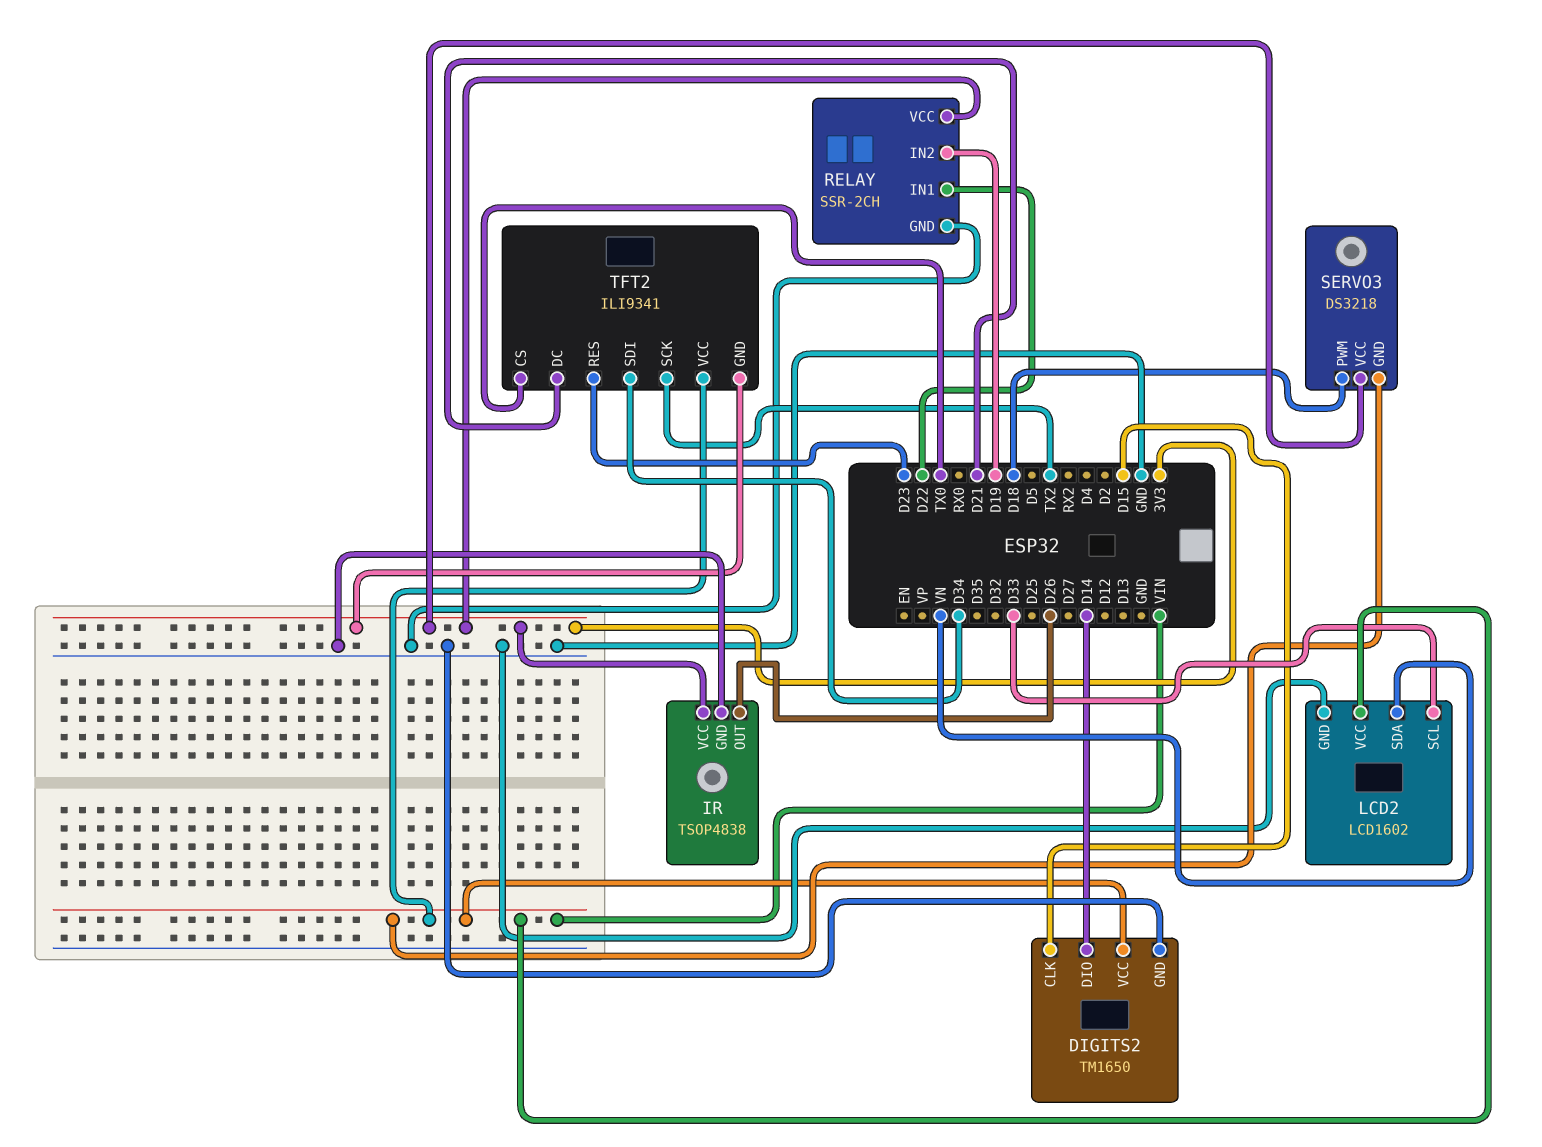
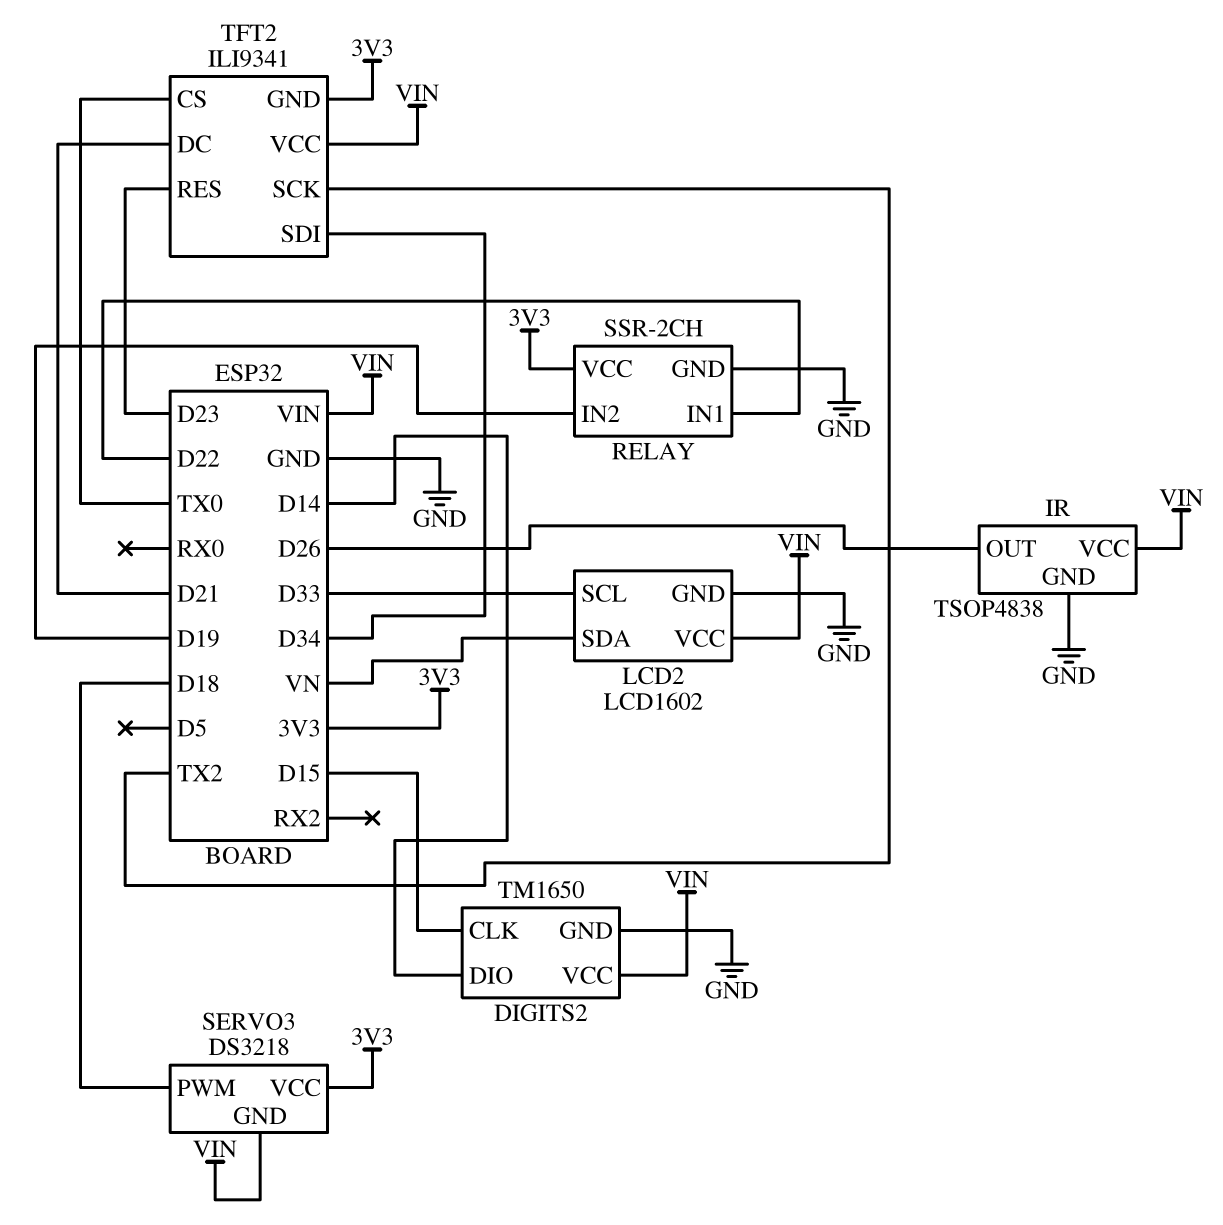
IR pin VCC: 3V3 -> VIN

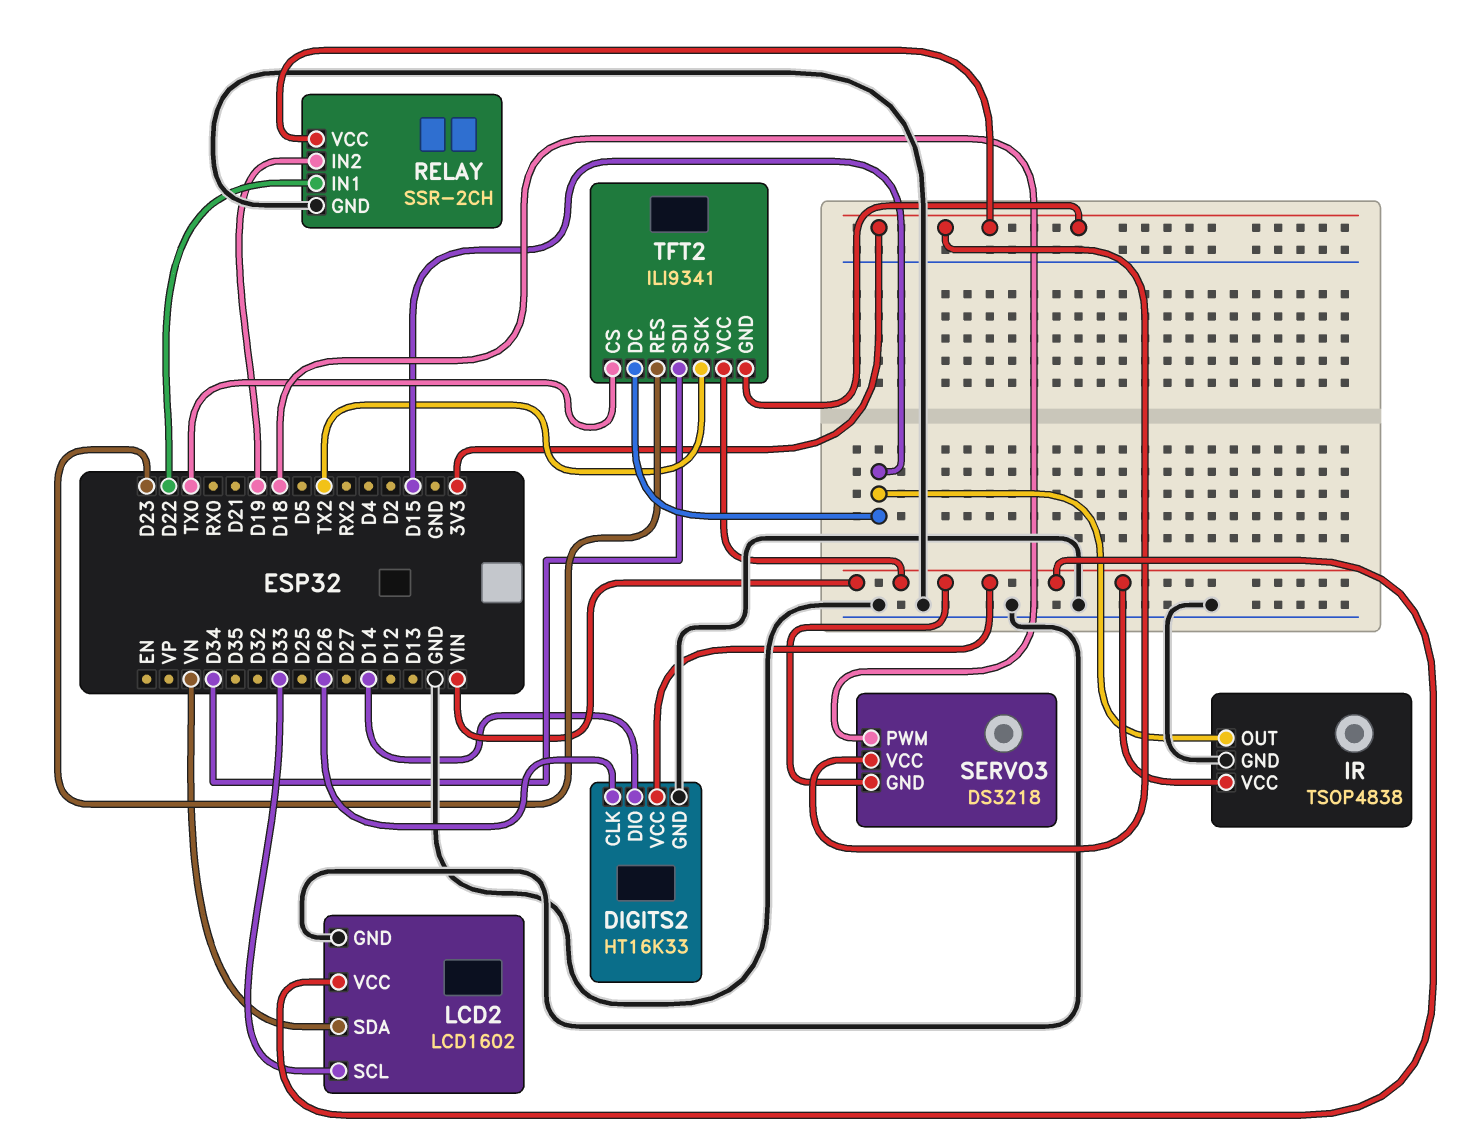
DIGITS2: TM1650 -> HT16K33
DIGITS2 pin CLK: D15 -> D26
IR pin OUT: D26 -> D15
TFT2 pin DC: D21 -> D15

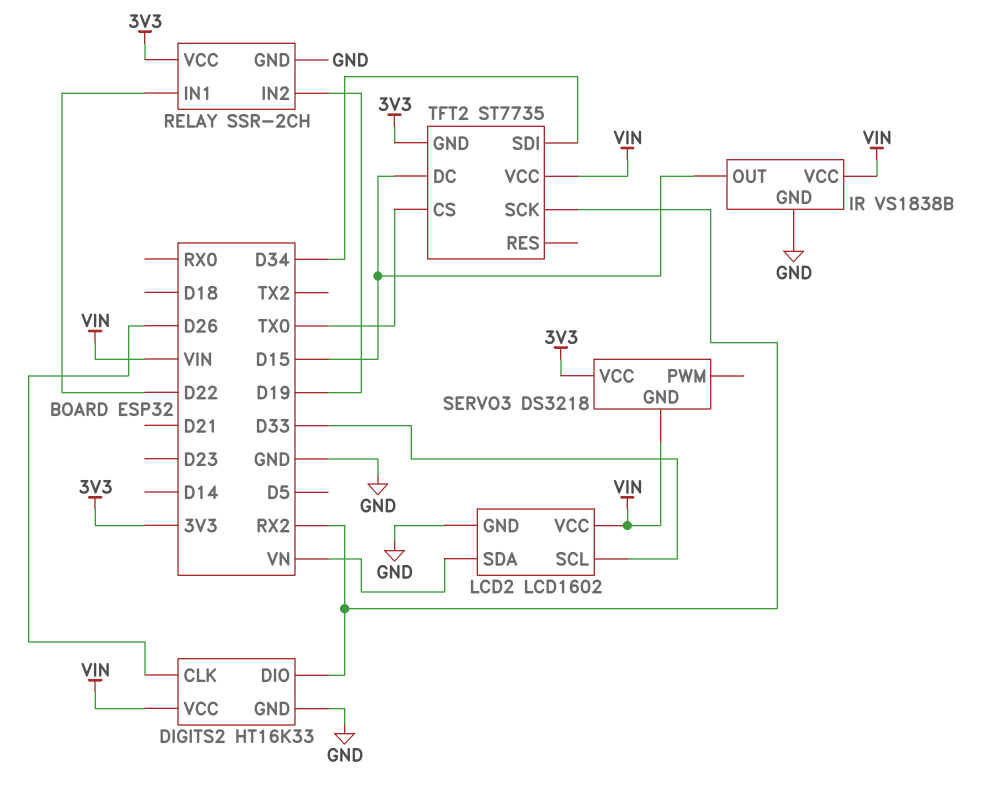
DIGITS2 pin DIO: D14 -> RX2
IR: TSOP4838 -> VS1838B
SERVO3 pin PWM: D18 -> none
TFT2: ILI9341 -> ST7735
TFT2 pin RES: D23 -> none
TFT2 pin SCK: TX2 -> RX2

